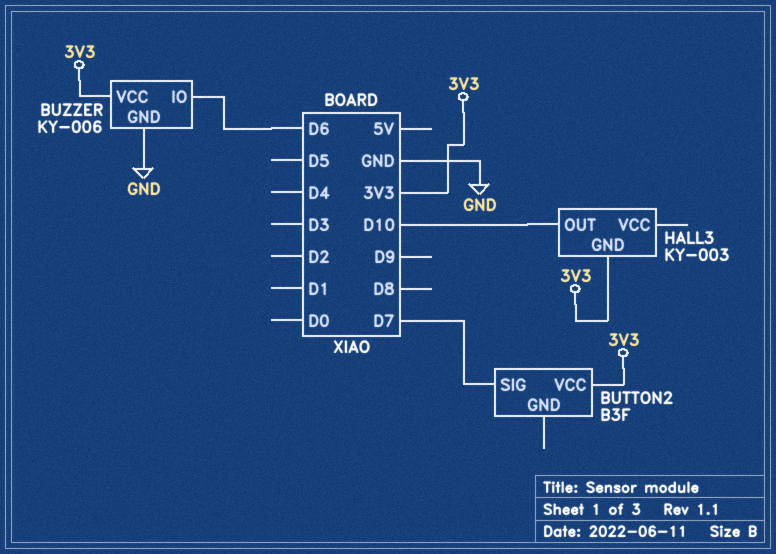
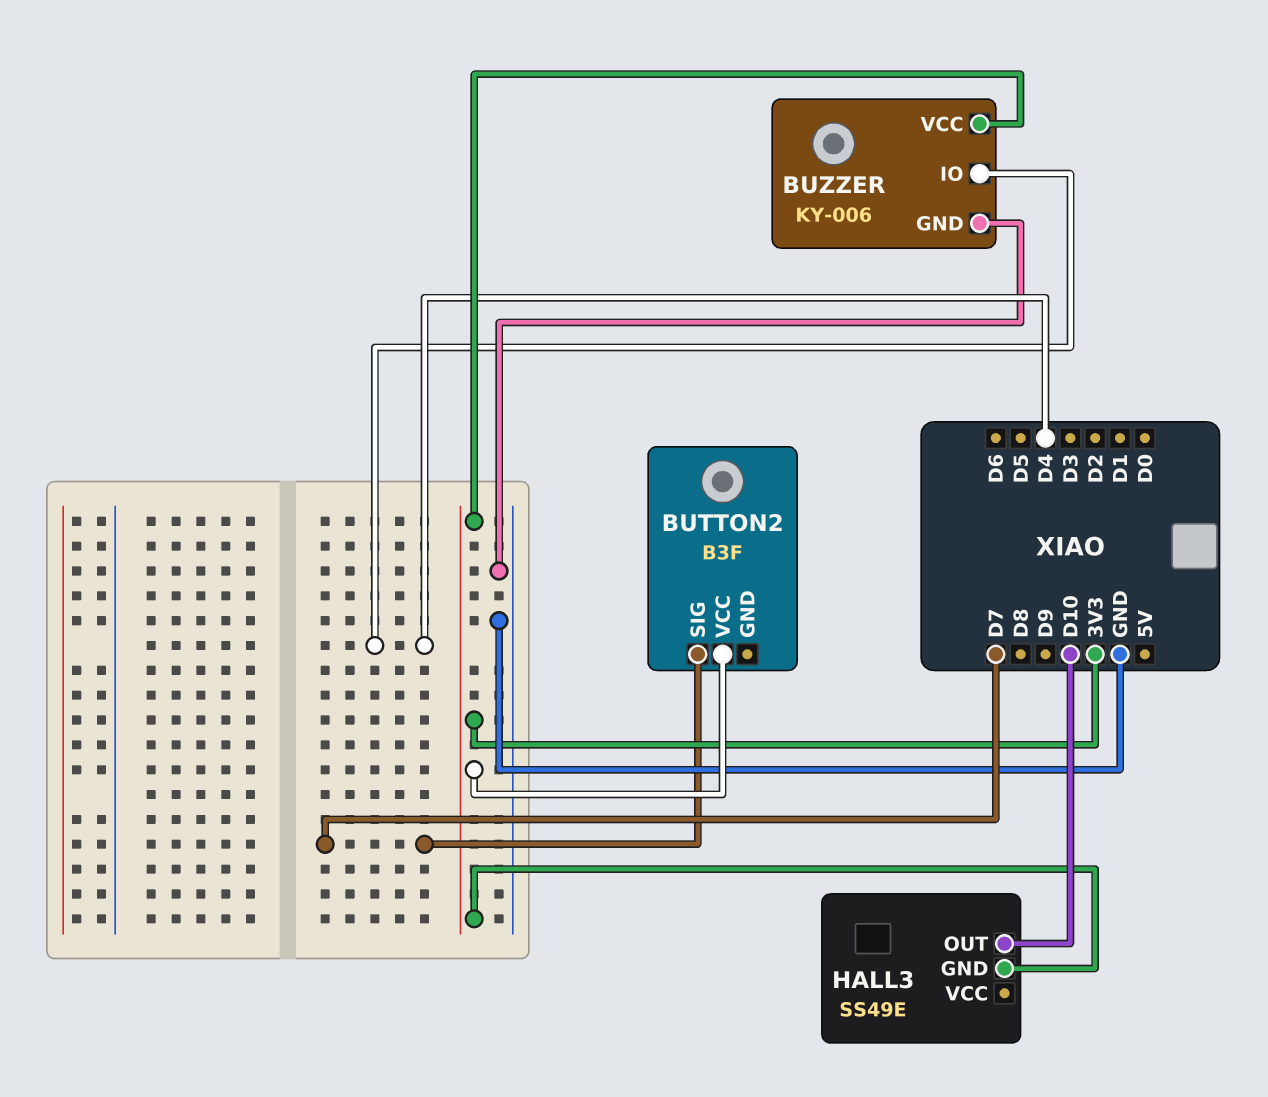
BUZZER pin IO: D6 -> D4
HALL3: KY-003 -> SS49E

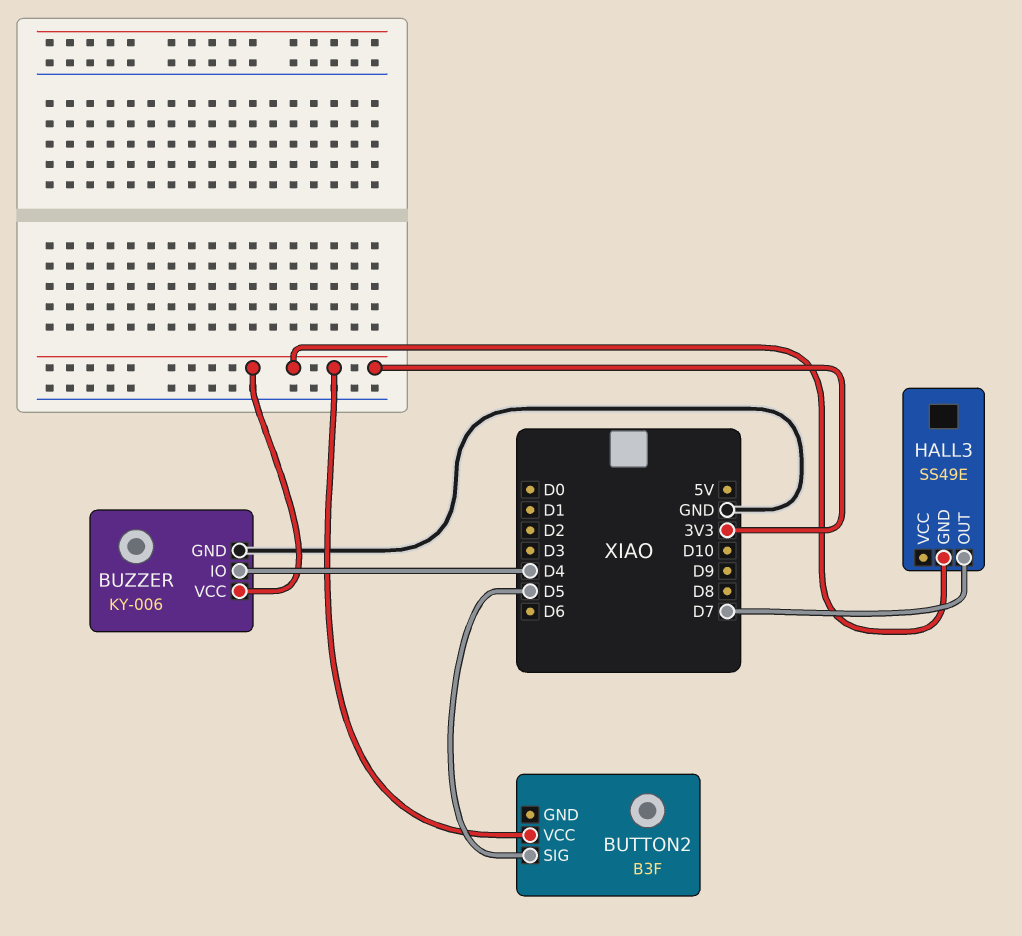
BUTTON2 pin SIG: D7 -> D5
HALL3 pin OUT: D10 -> D7

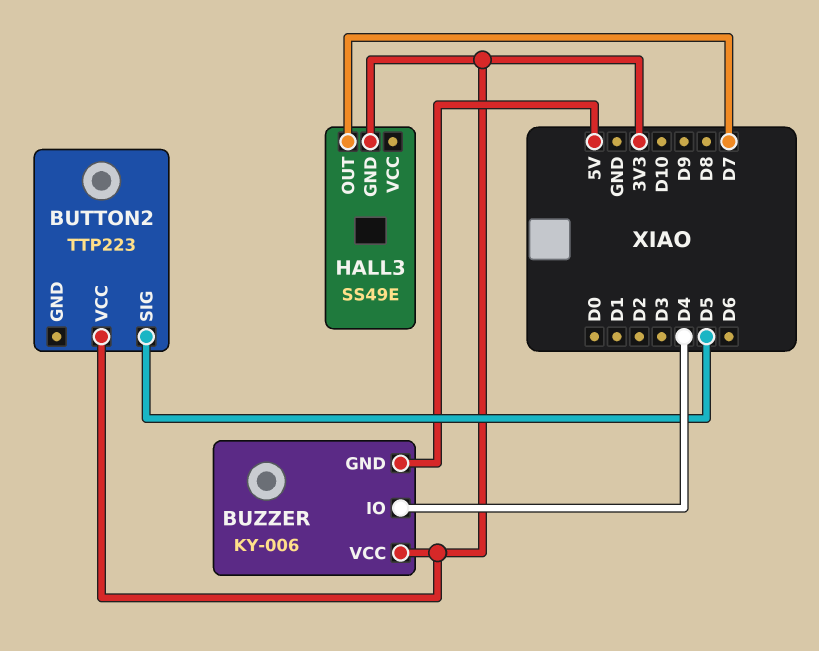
BUTTON2: B3F -> TTP223
BUZZER pin GND: GND -> 5V

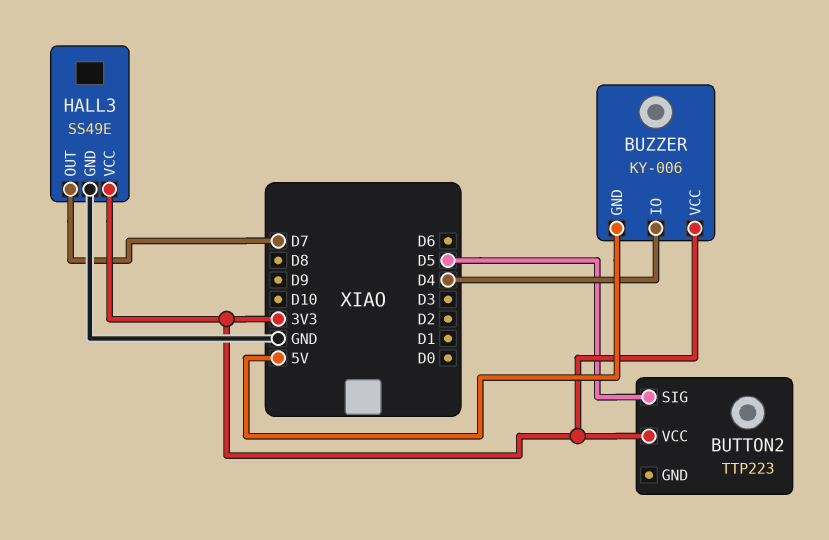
HALL3 pin GND: 3V3 -> GND
HALL3 pin VCC: none -> 3V3

